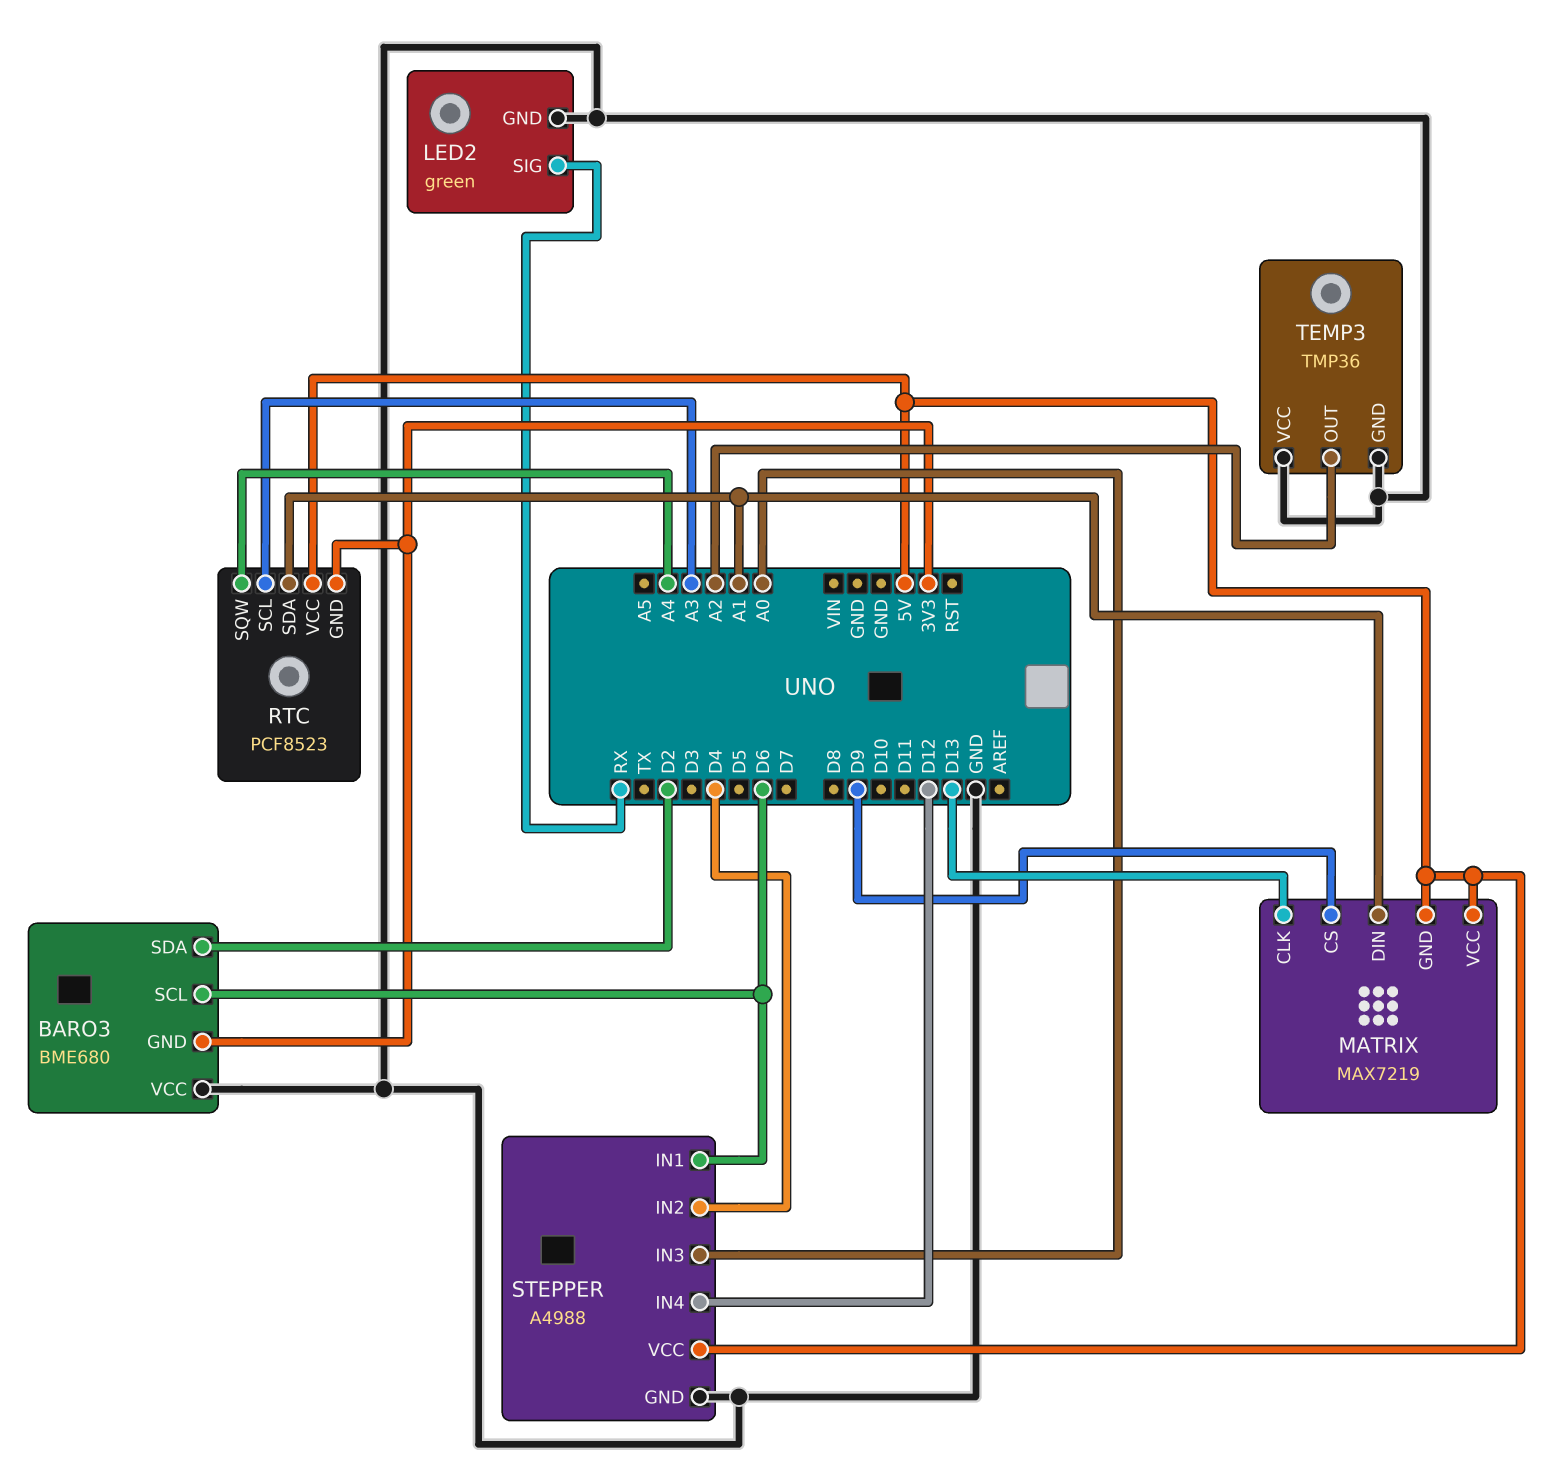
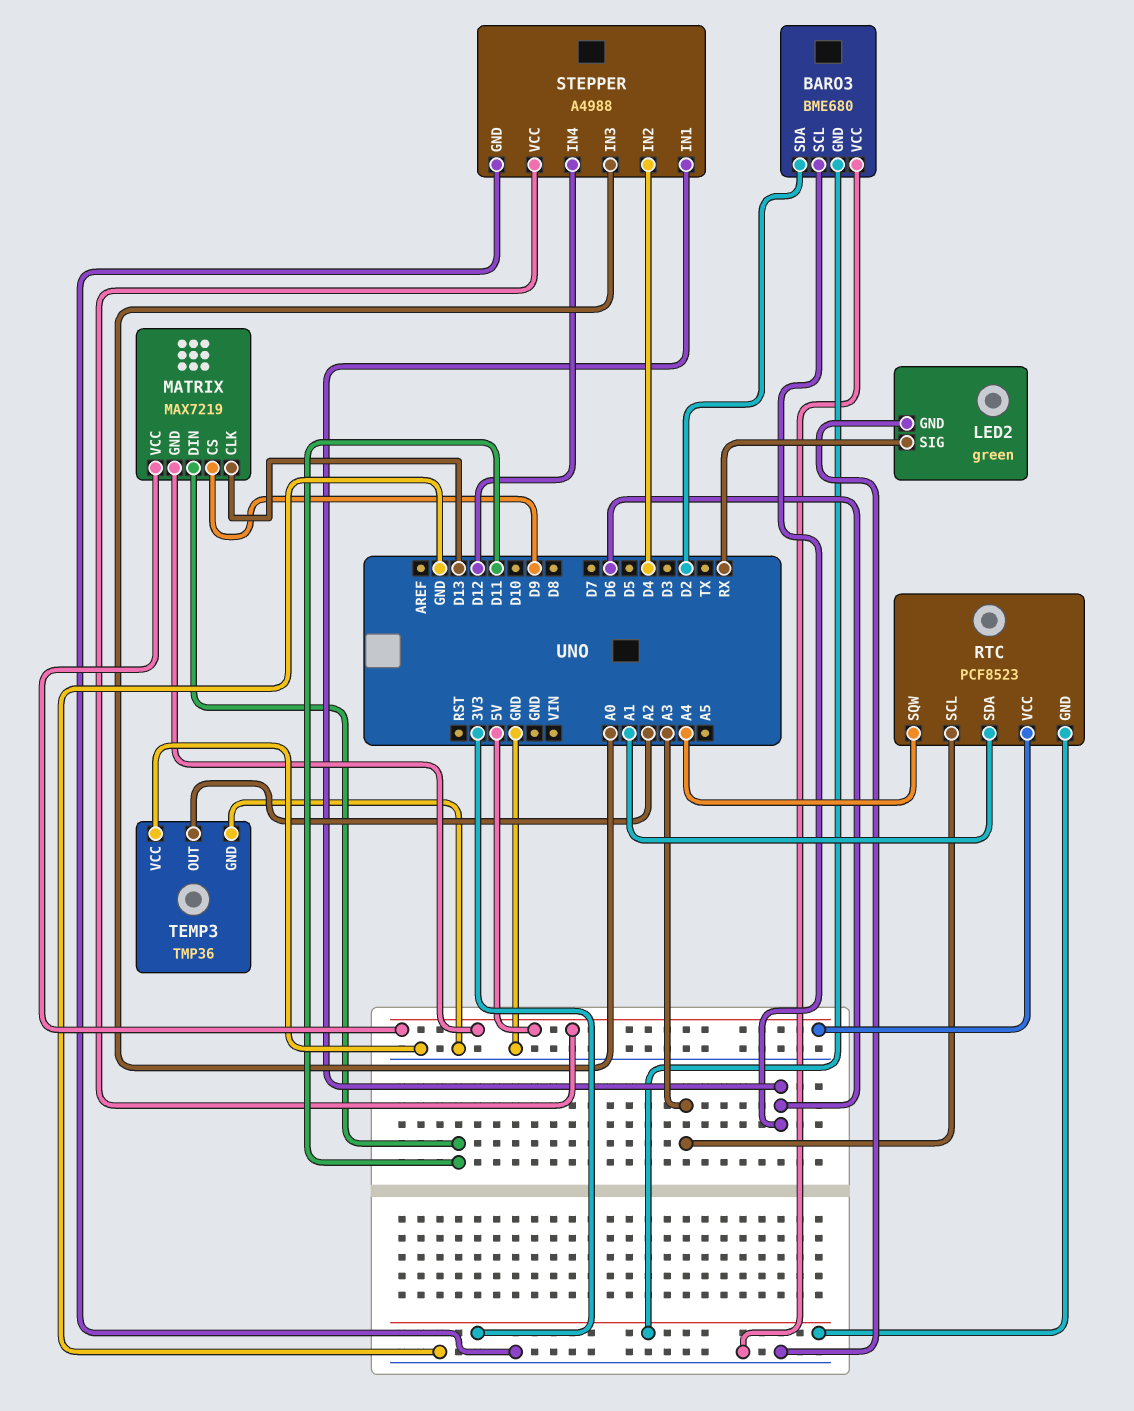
MATRIX pin DIN: A1 -> D11

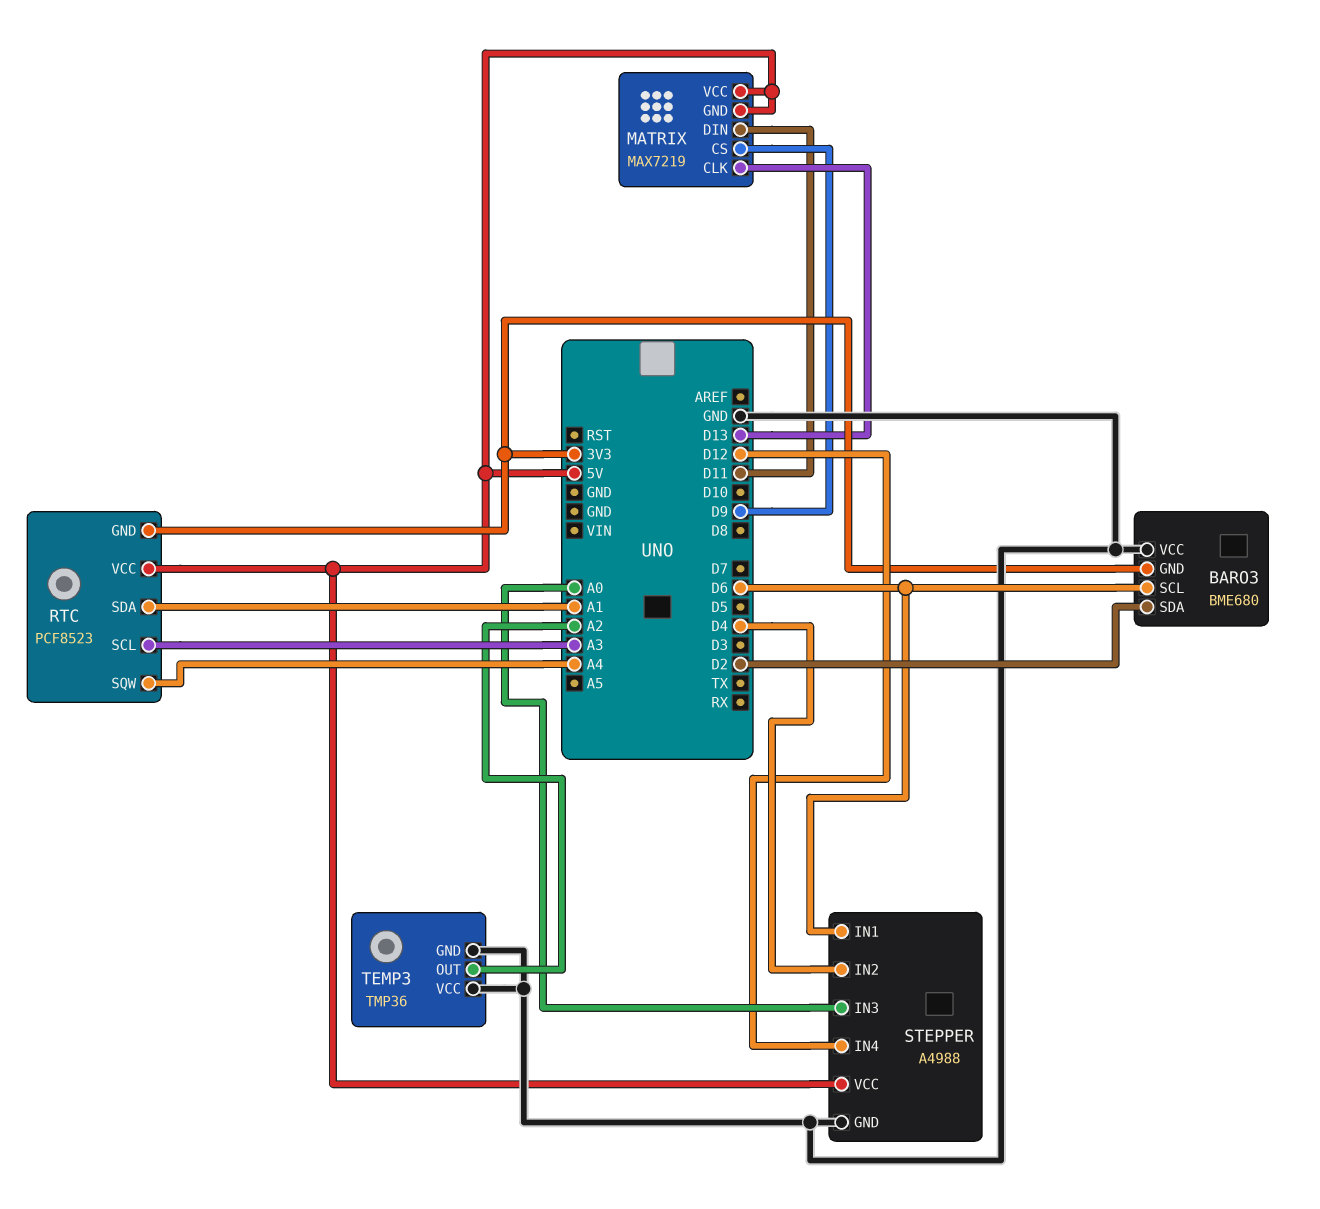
LED2: green -> none
LED2 pin GND: GND -> none
LED2 pin SIG: RX -> none

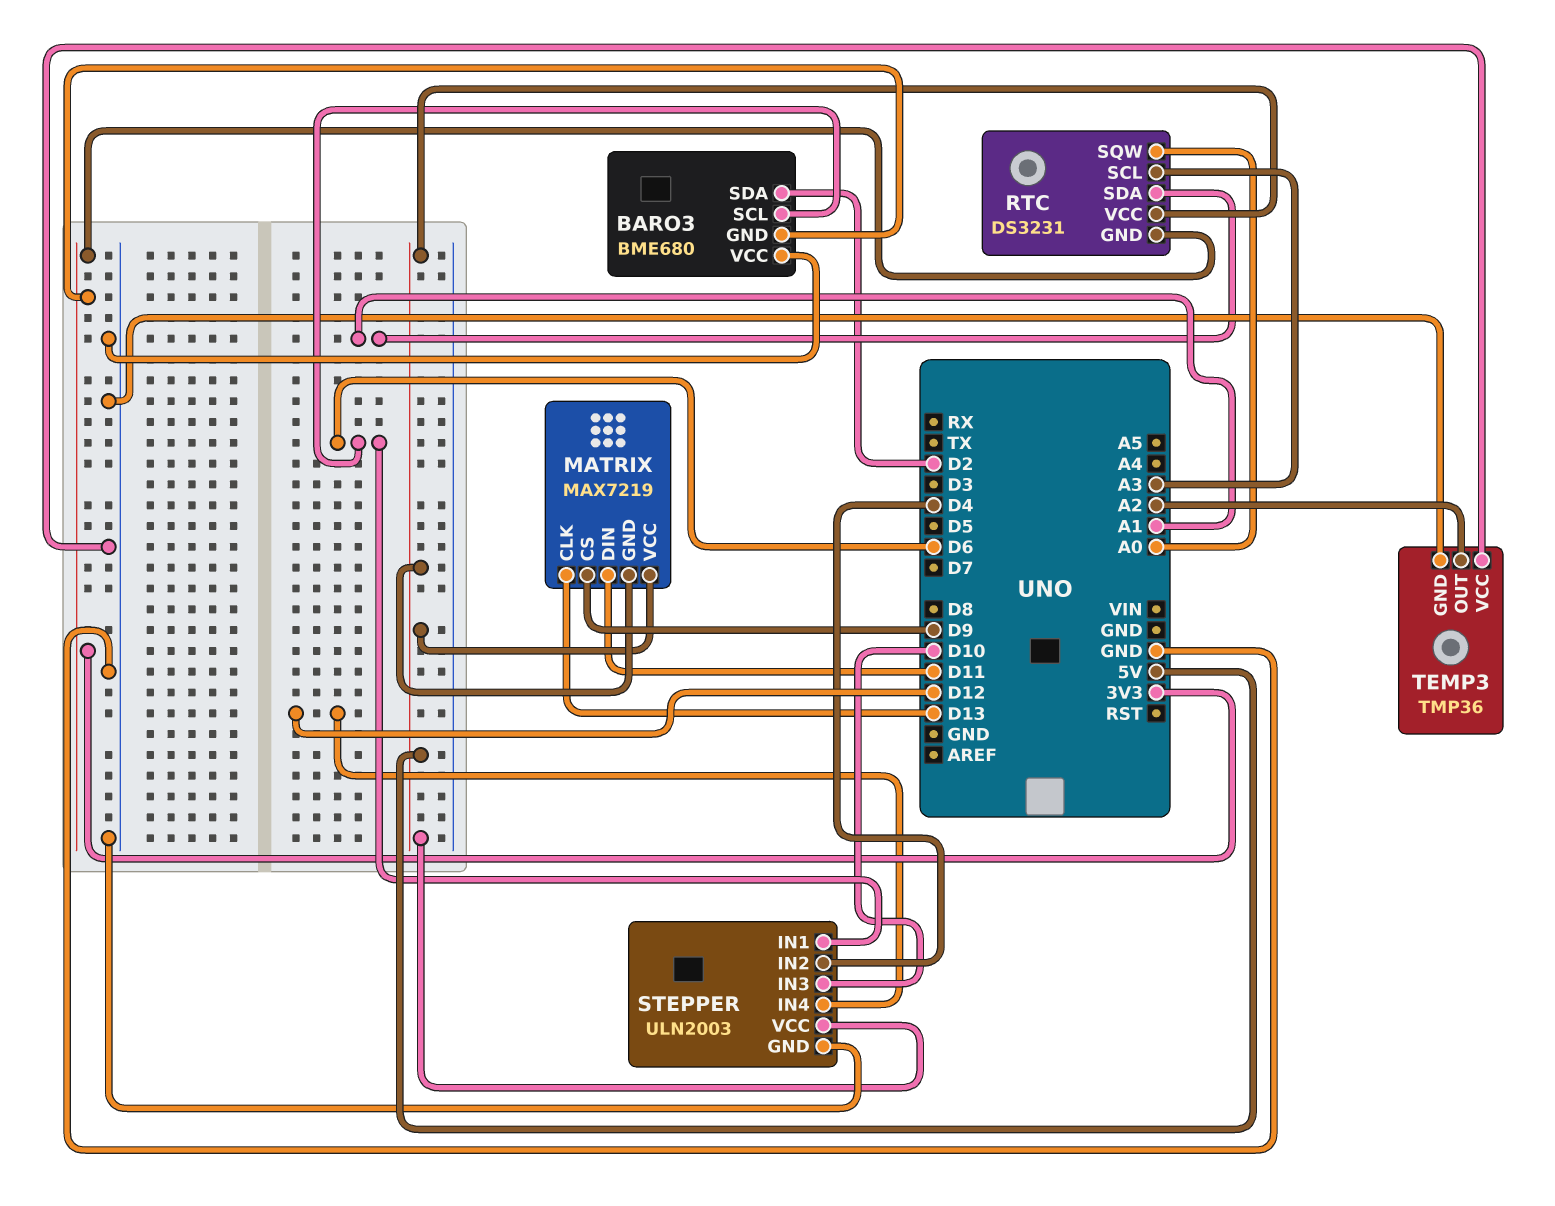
RTC: PCF8523 -> DS3231
RTC pin SQW: A4 -> A0
STEPPER: A4988 -> ULN2003
STEPPER pin IN3: A0 -> D10

